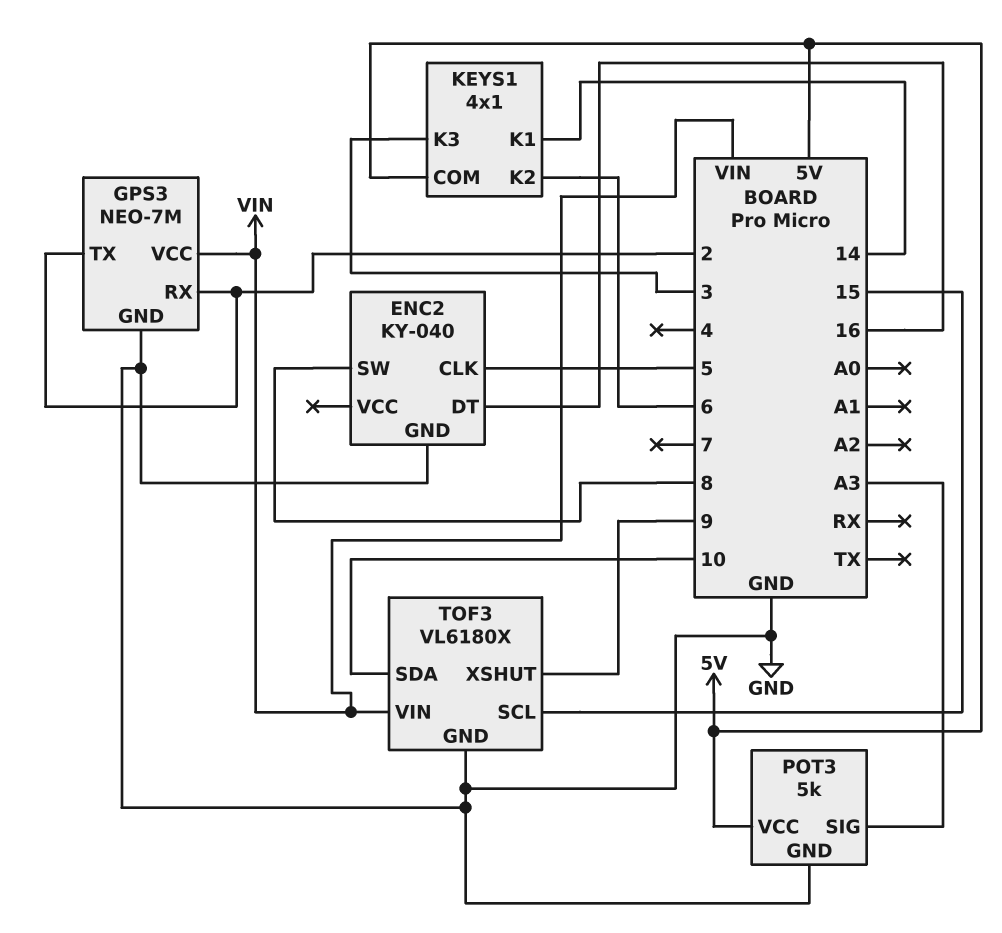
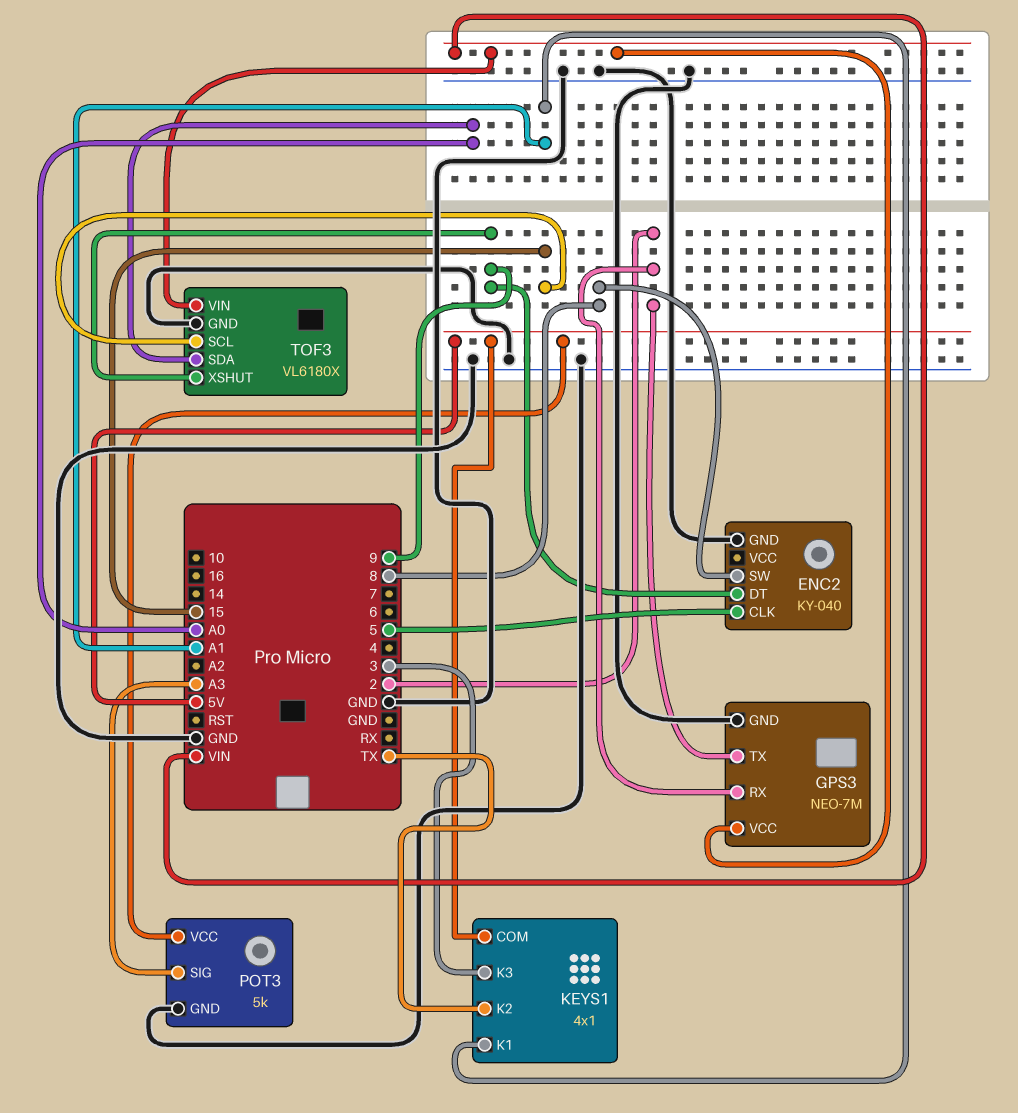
ENC2 pin DT: 16 -> 9
KEYS1 pin K1: 14 -> A1
KEYS1 pin K2: 6 -> TX
TOF3 pin SDA: 10 -> A0

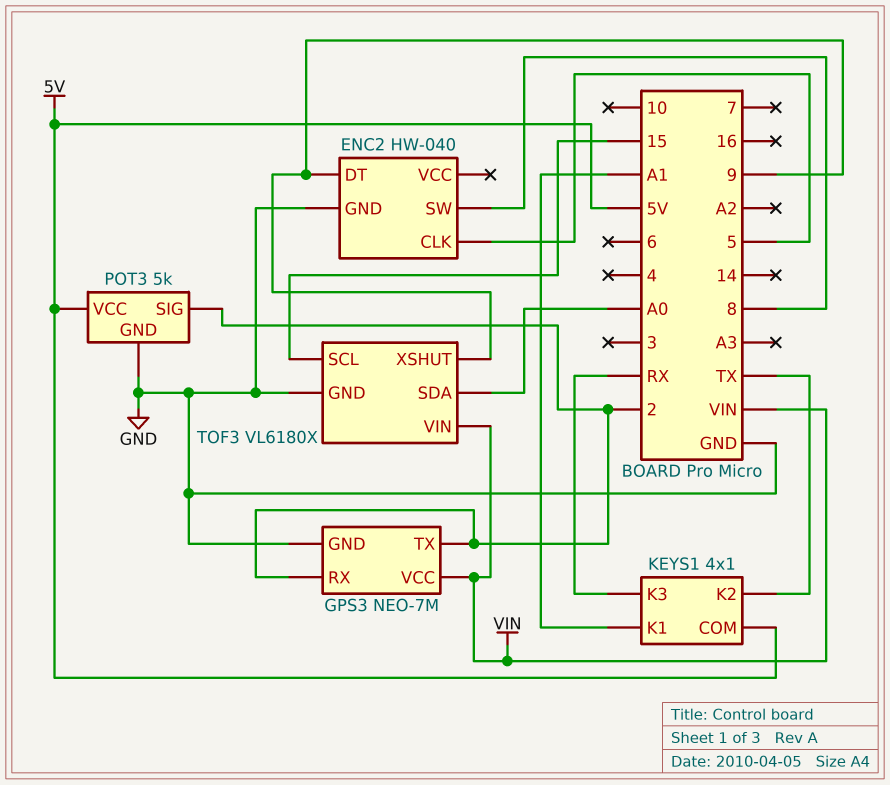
ENC2: KY-040 -> HW-040
KEYS1 pin K3: 3 -> RX
POT3 pin SIG: A3 -> 2

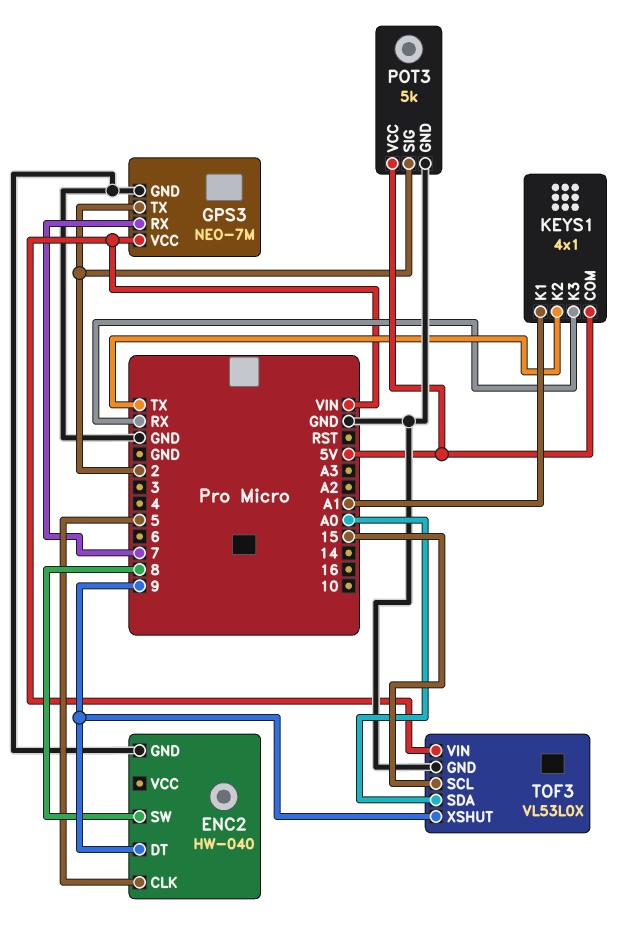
GPS3 pin RX: 2 -> 7
TOF3: VL6180X -> VL53L0X

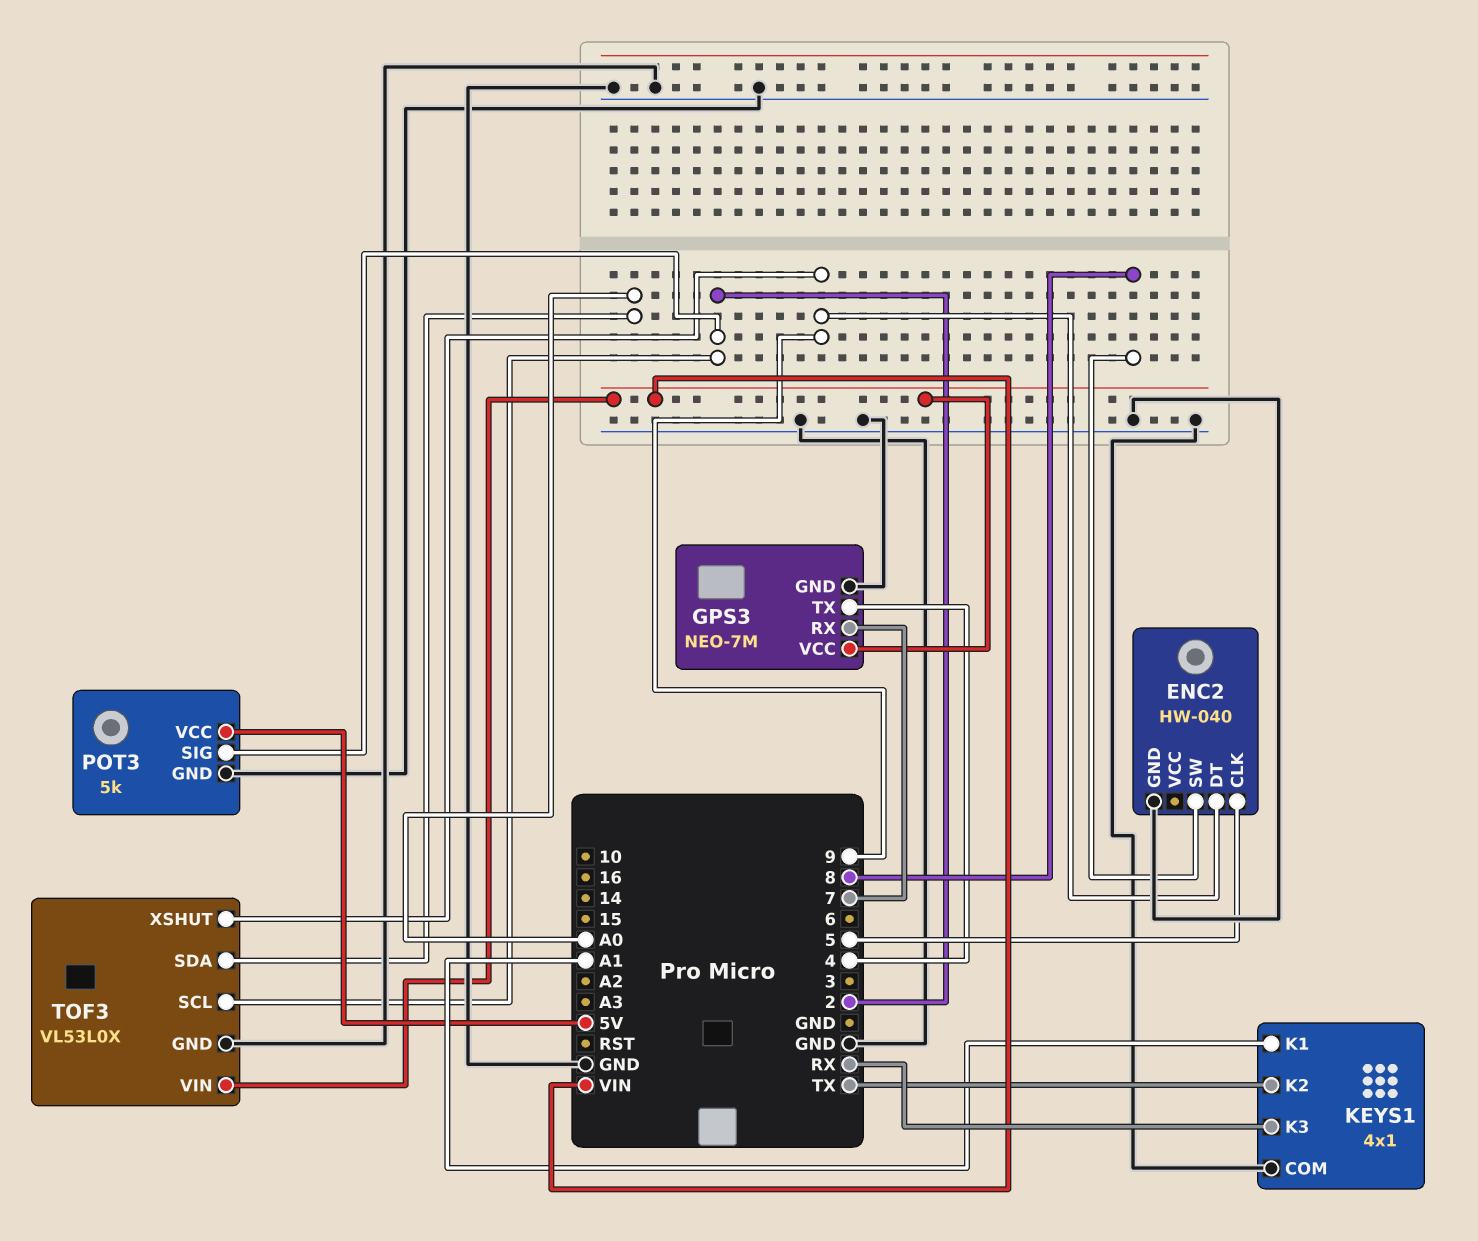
GPS3 pin TX: 2 -> 4
KEYS1 pin COM: 5V -> GND
TOF3 pin SCL: 15 -> 2

